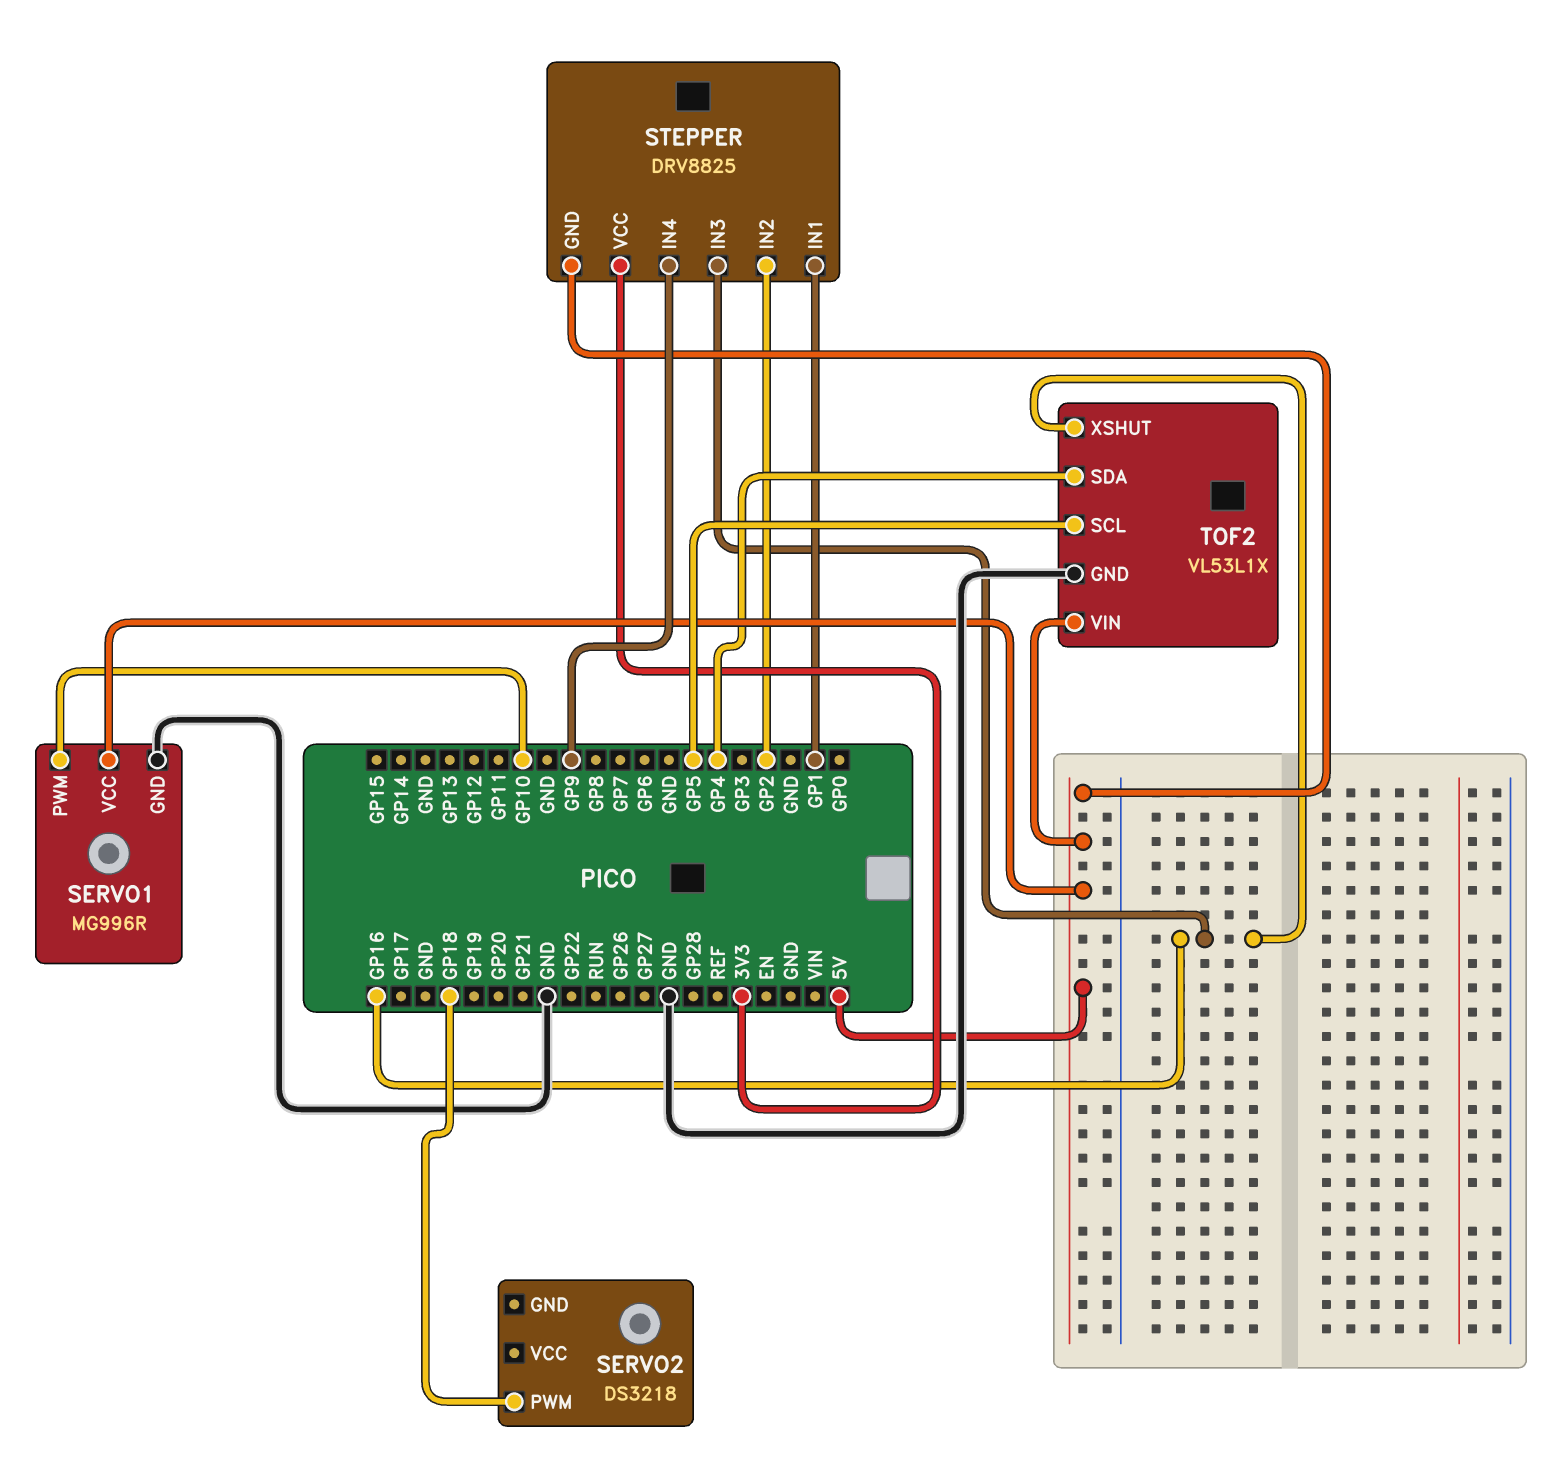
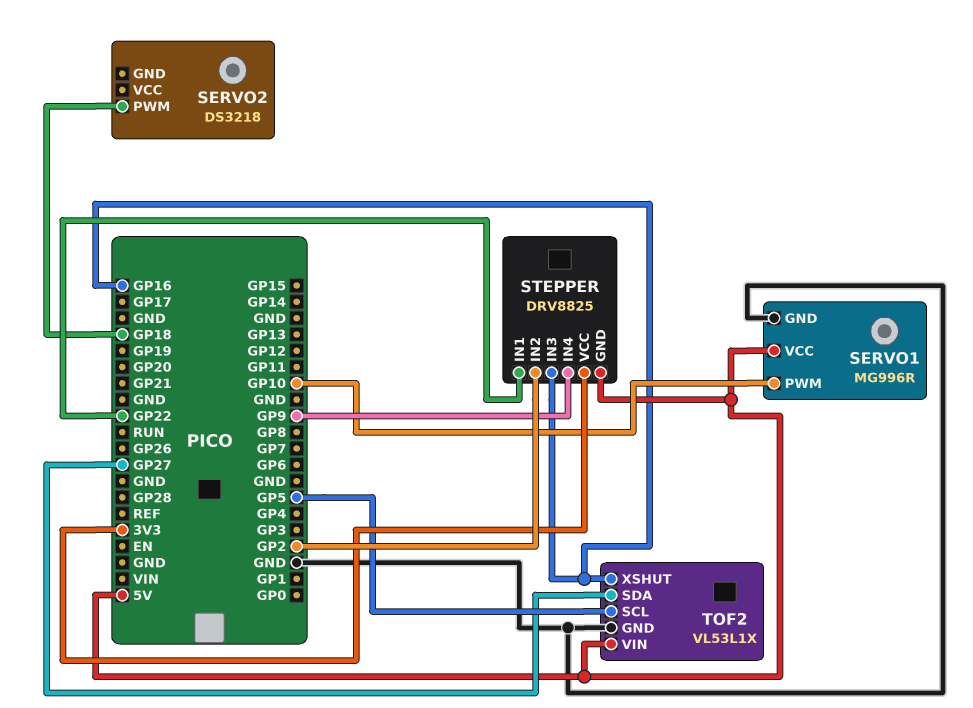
STEPPER pin IN1: GP1 -> GP22
TOF2 pin SDA: GP4 -> GP27

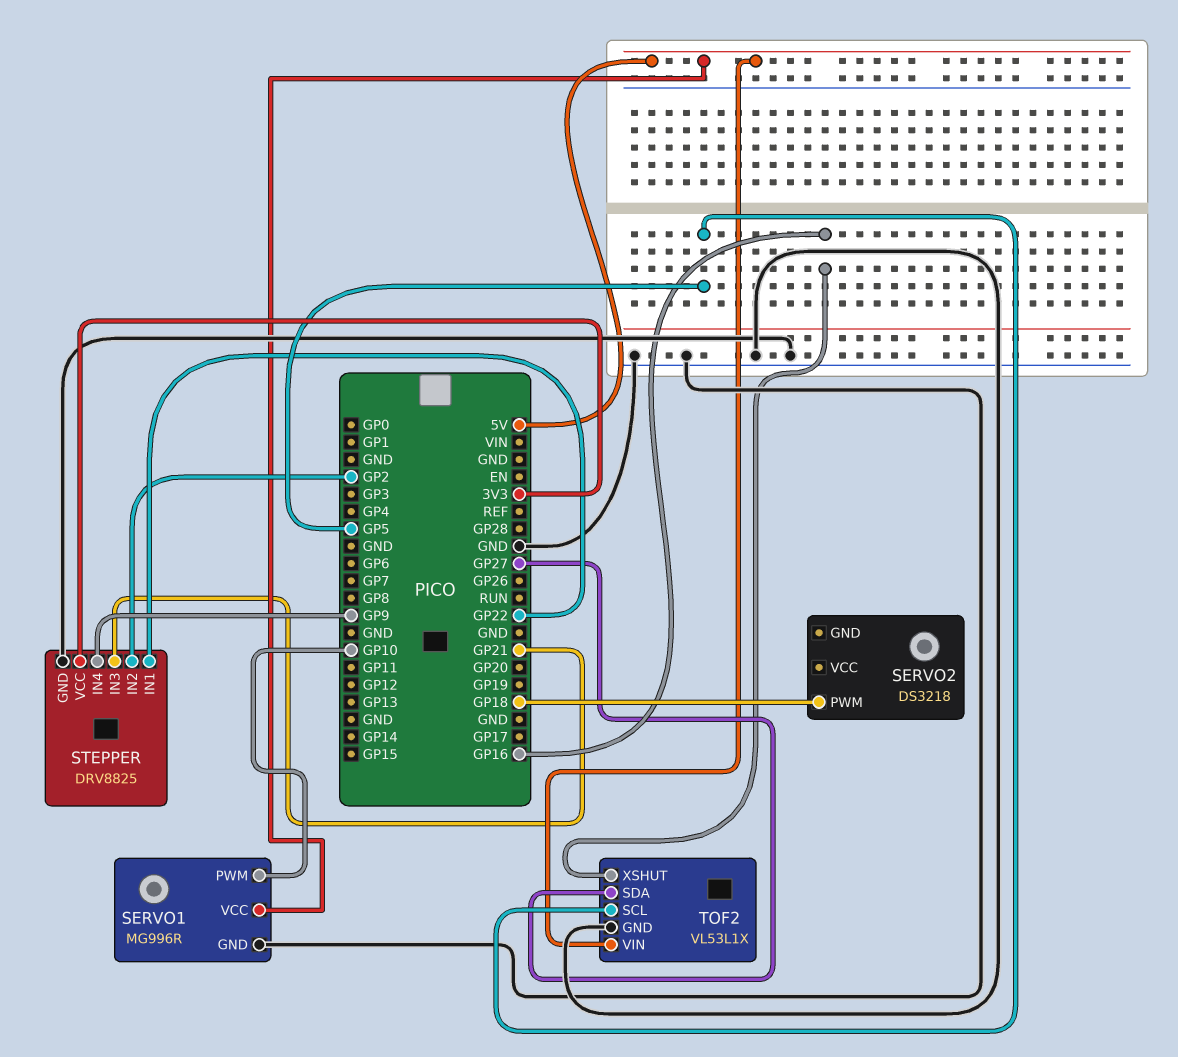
STEPPER pin GND: 5V -> GND
STEPPER pin IN3: GP16 -> GP21

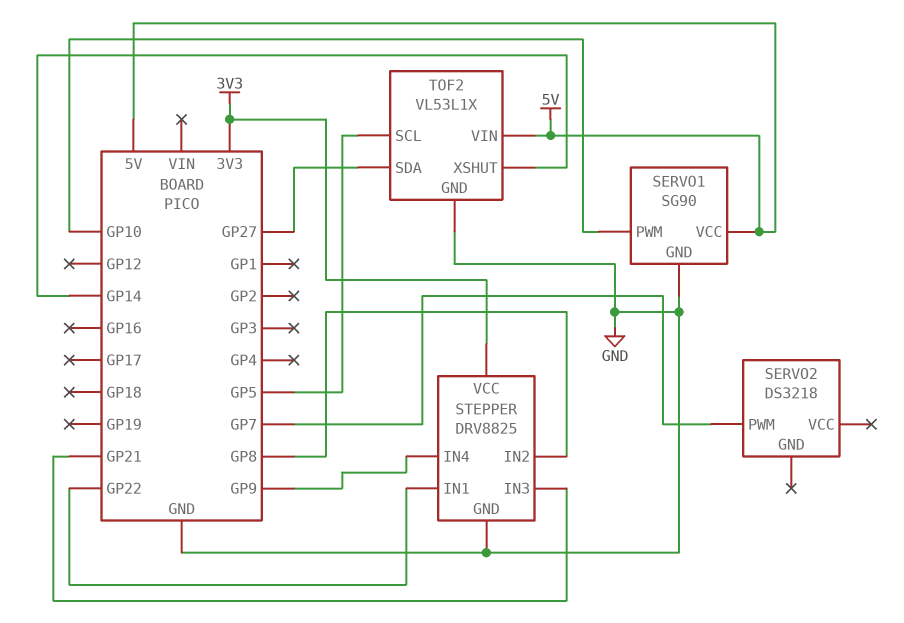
SERVO1: MG996R -> SG90
SERVO2 pin PWM: GP18 -> GP7
STEPPER pin IN2: GP2 -> GP8
TOF2 pin XSHUT: GP16 -> GP14

